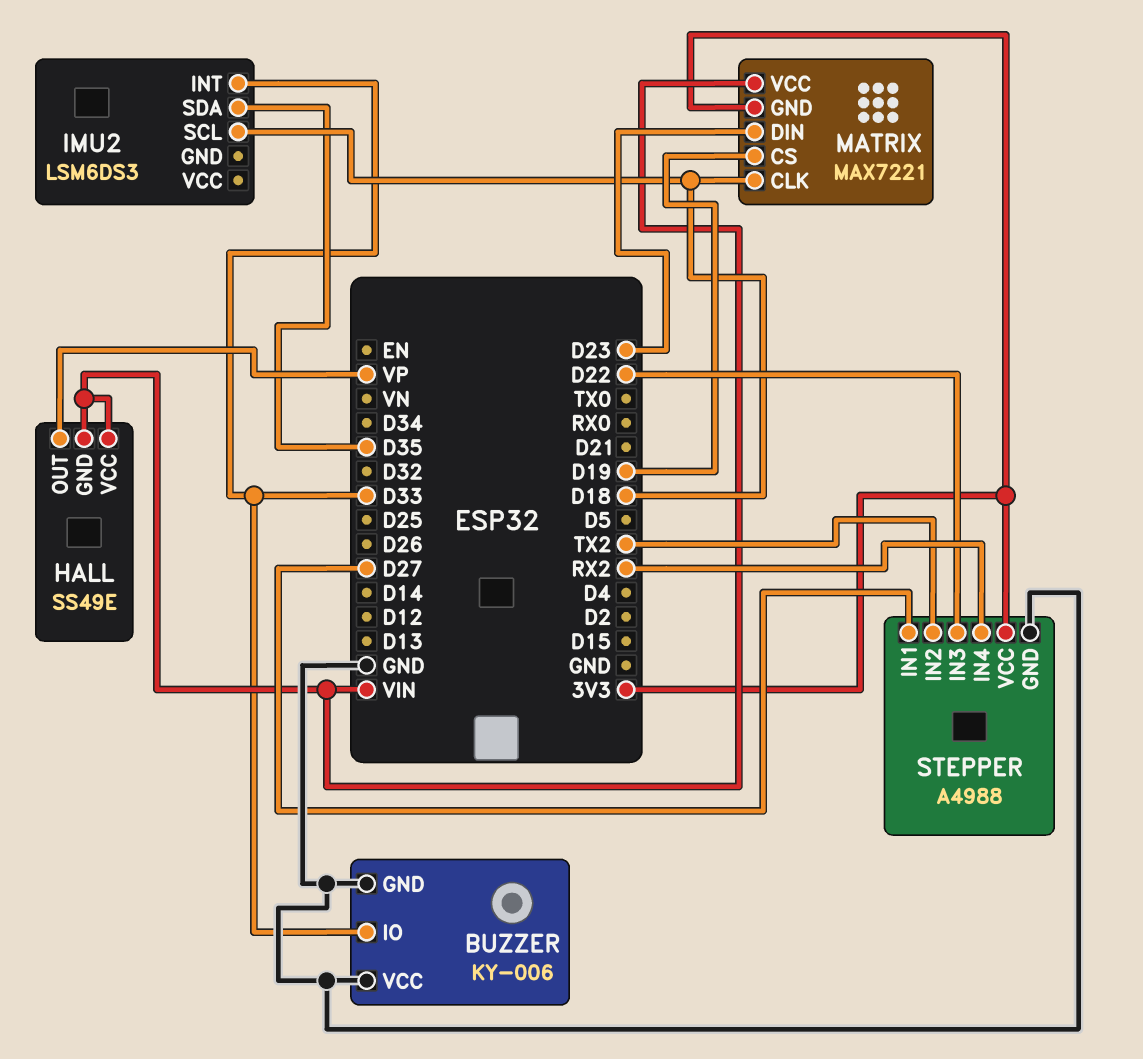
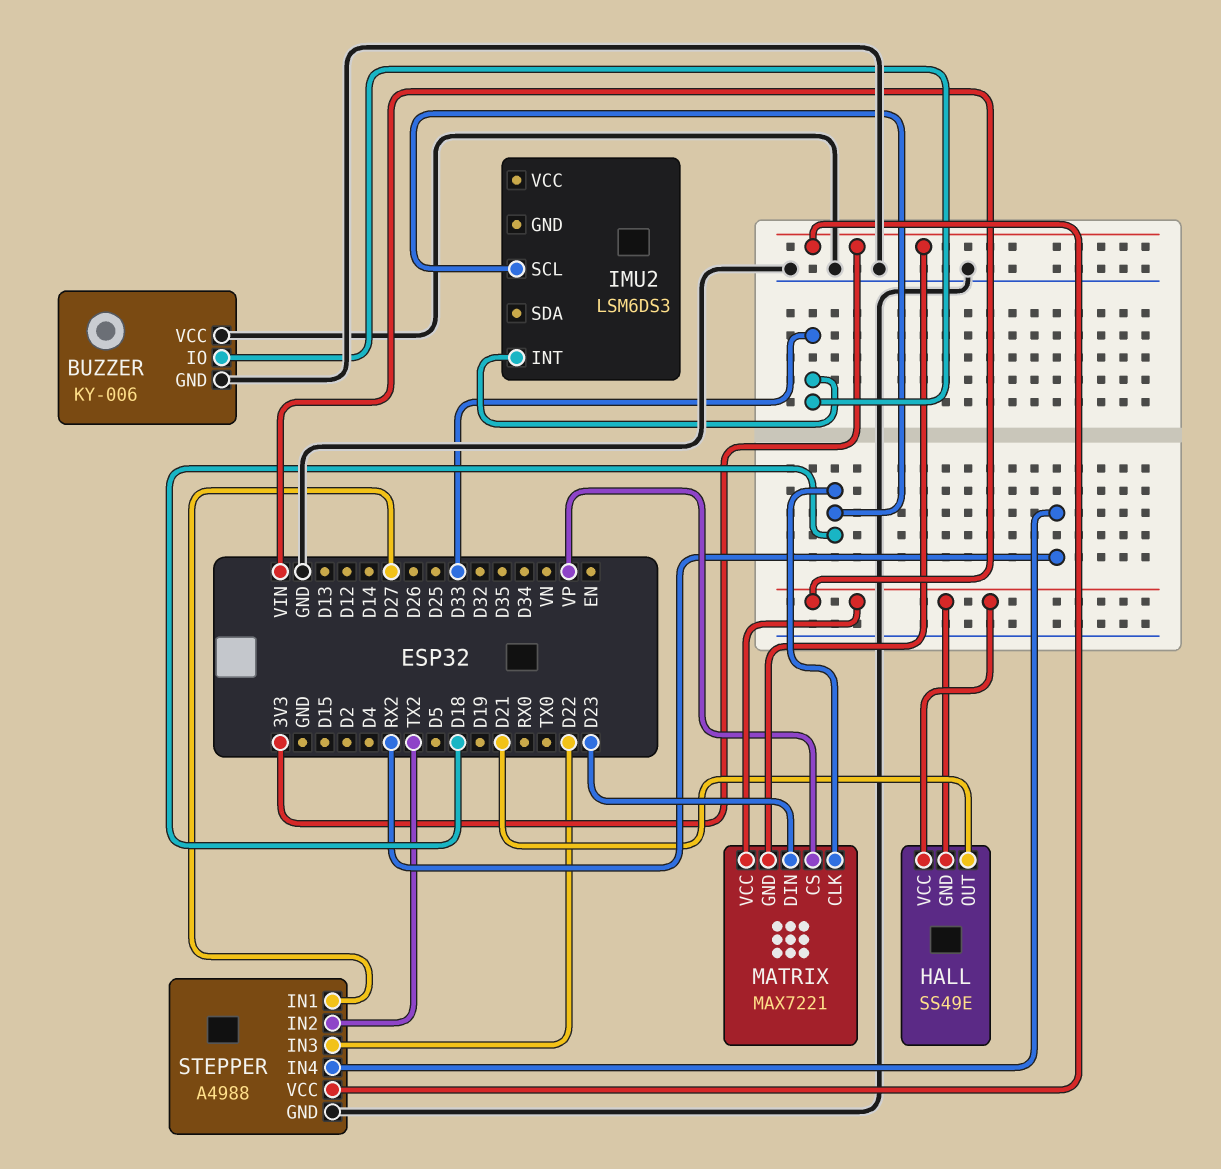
HALL pin OUT: VP -> D21
IMU2 pin SDA: D35 -> none
MATRIX pin CS: D19 -> VP

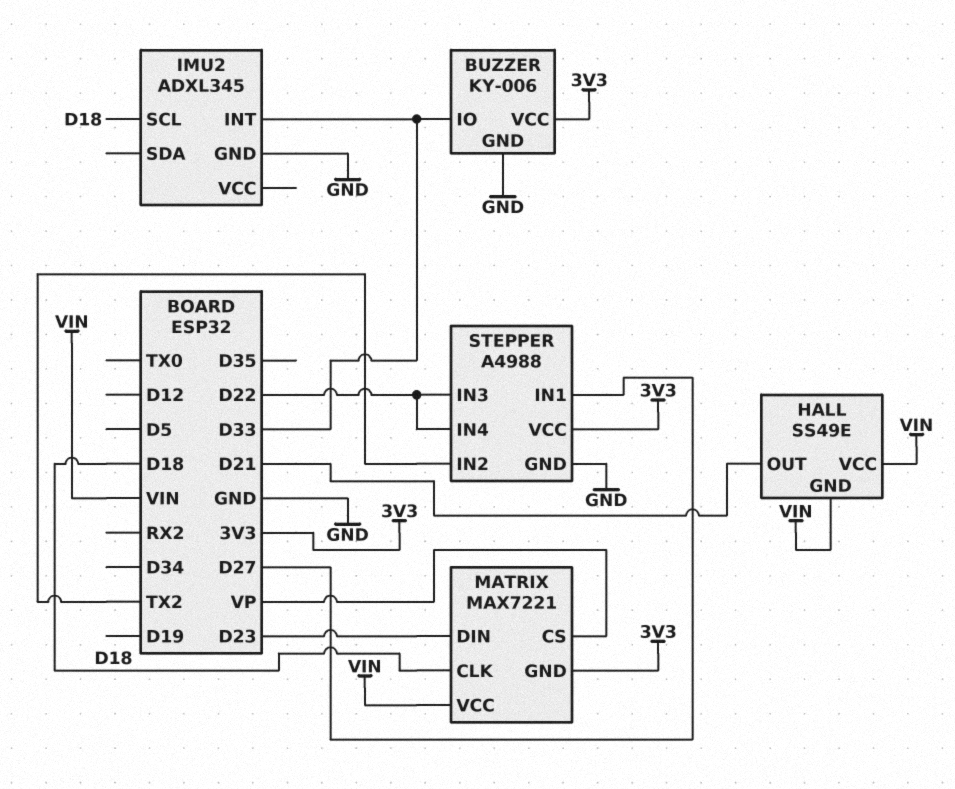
BUZZER pin VCC: GND -> 3V3
IMU2: LSM6DS3 -> ADXL345
IMU2 pin GND: none -> GND
STEPPER pin IN4: RX2 -> D22

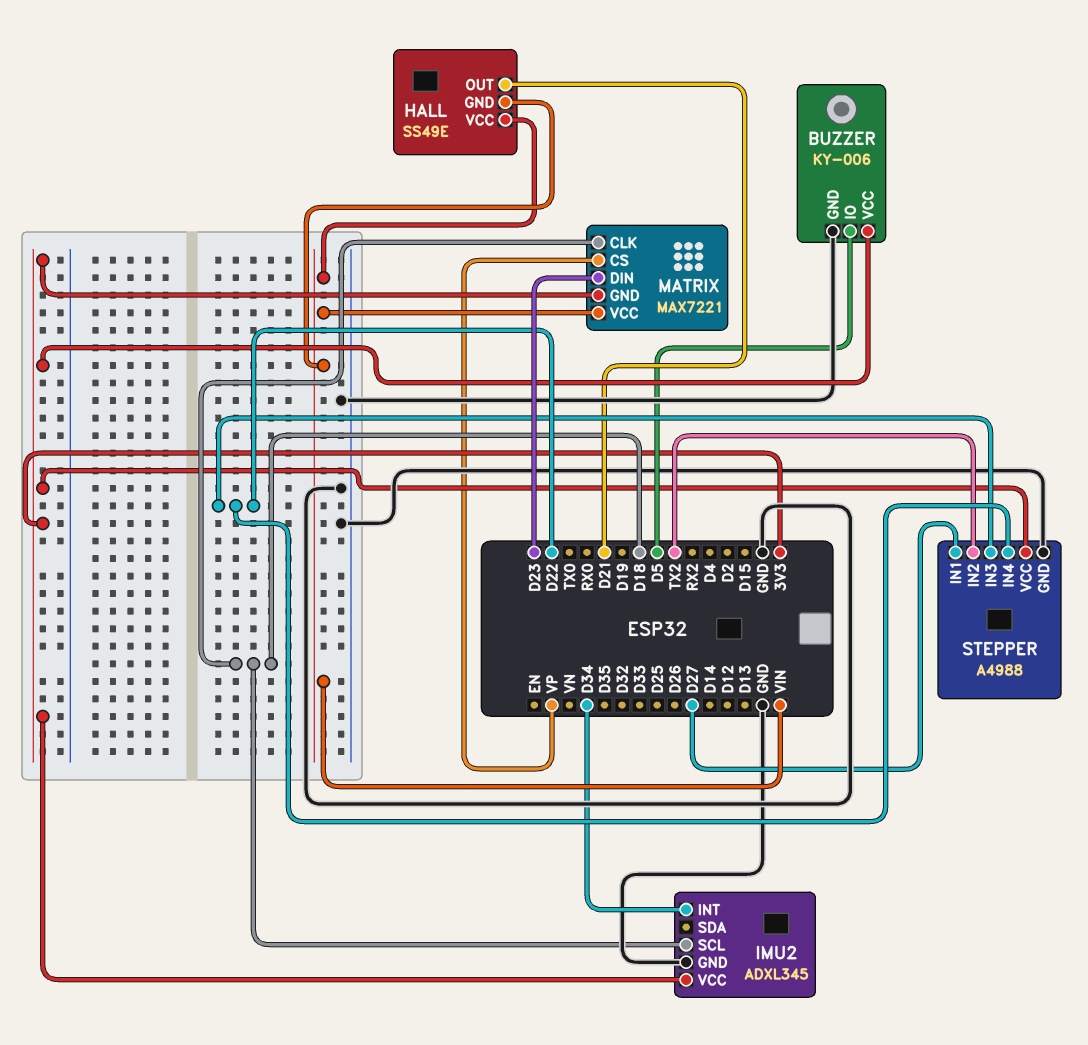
BUZZER pin IO: D33 -> D5
IMU2 pin INT: D33 -> D34
IMU2 pin VCC: none -> 3V3

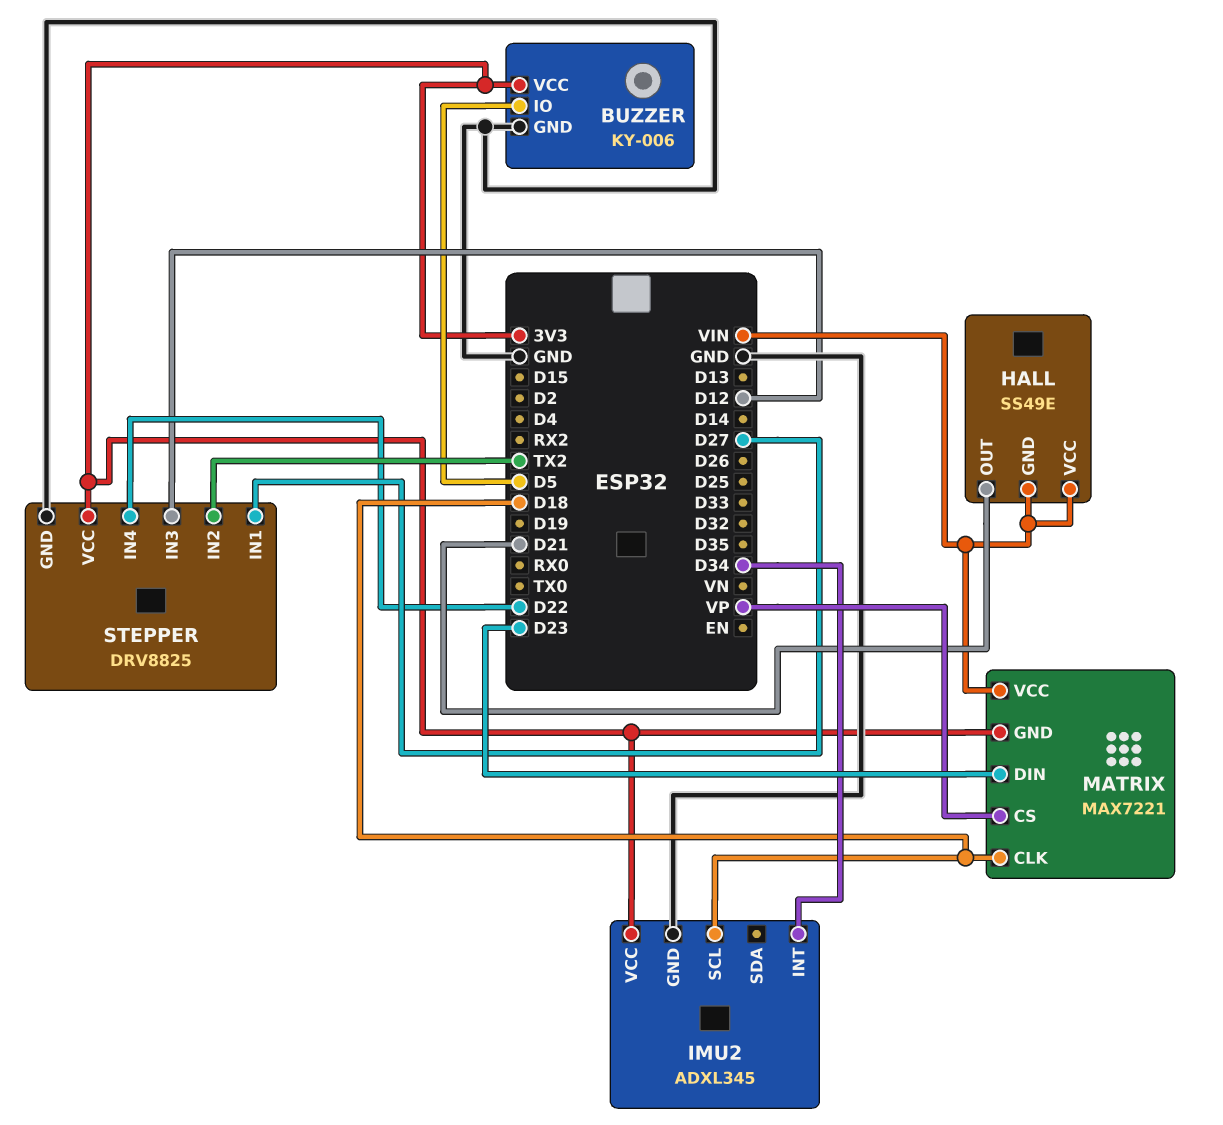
STEPPER: A4988 -> DRV8825
STEPPER pin IN3: D22 -> D12

